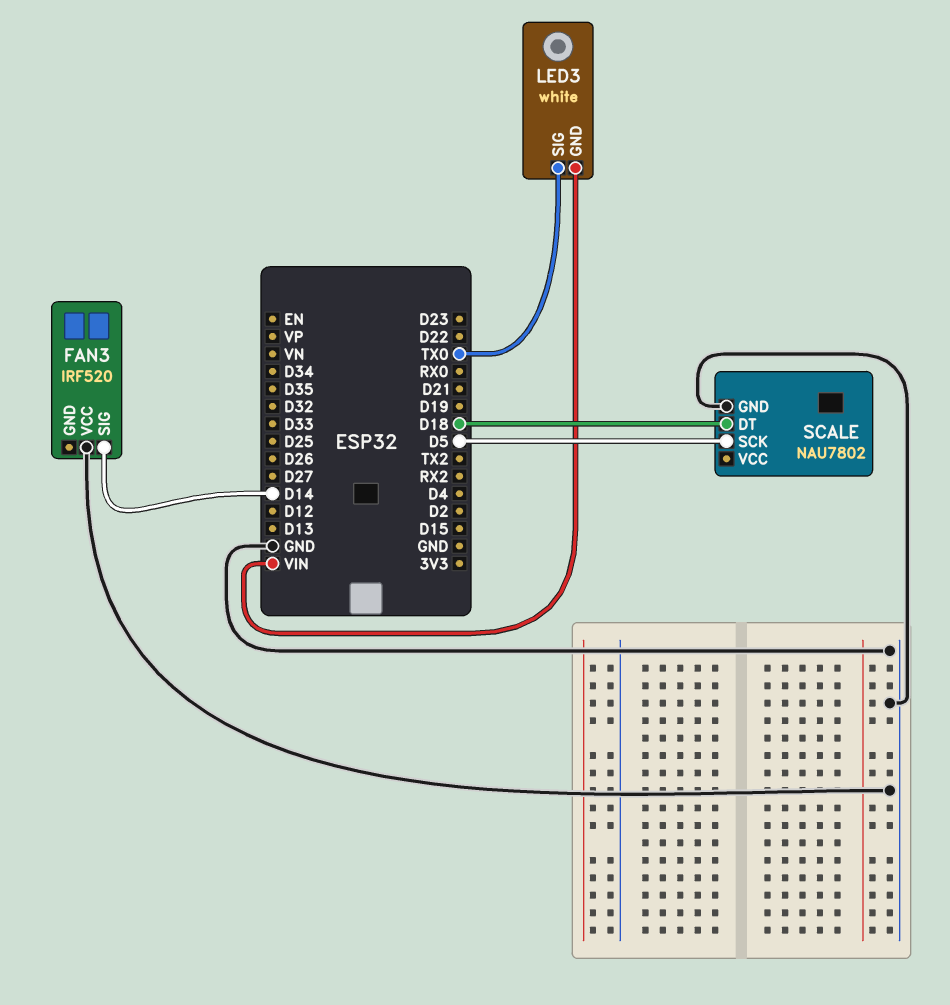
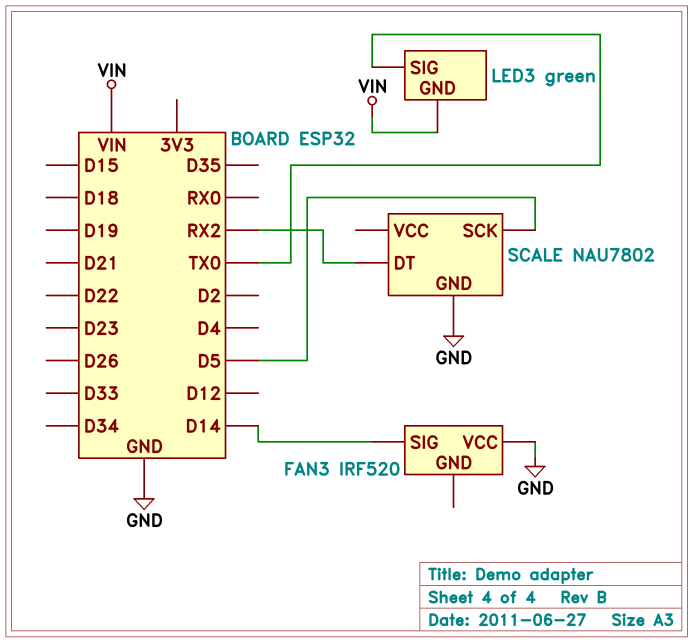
LED3: white -> green
SCALE pin DT: D18 -> RX2

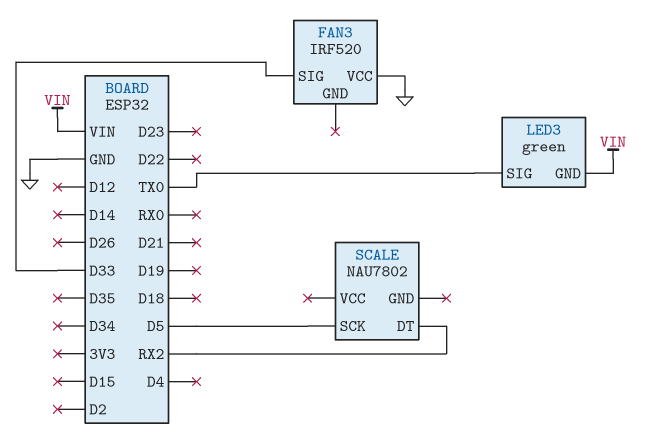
FAN3 pin SIG: D14 -> D33
SCALE pin GND: GND -> none

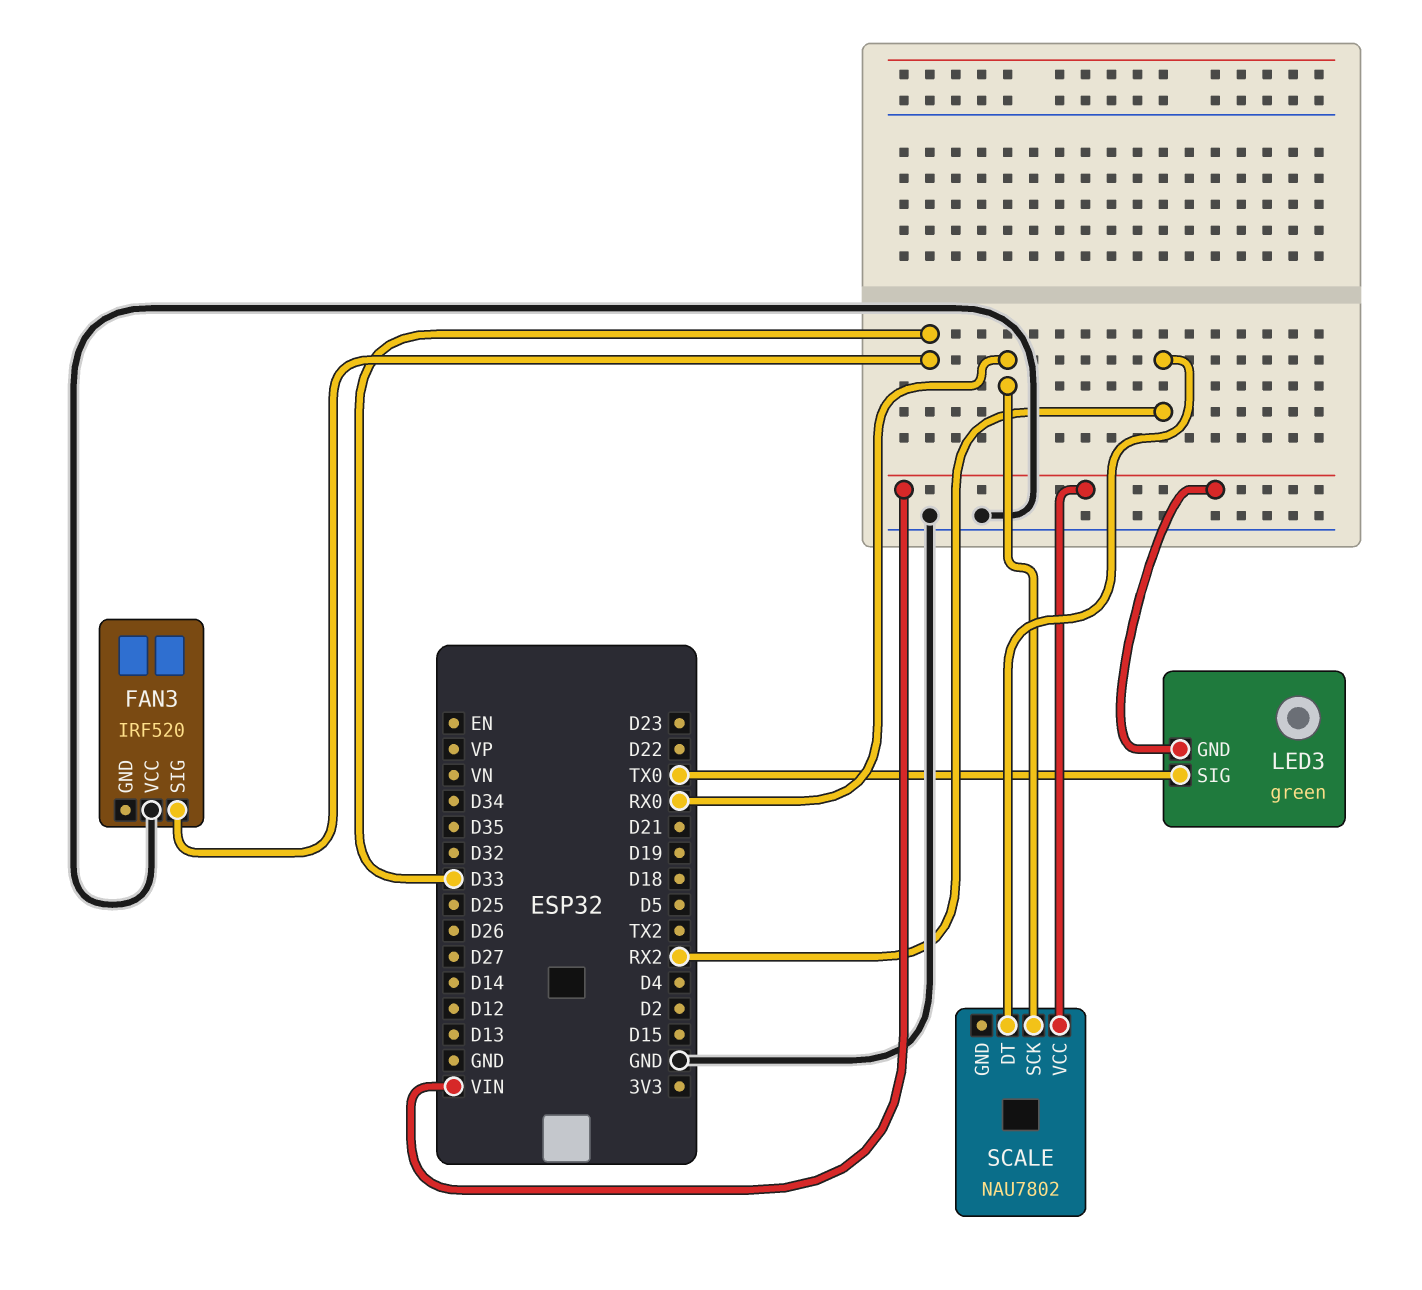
SCALE pin SCK: D5 -> RX0
SCALE pin VCC: none -> VIN

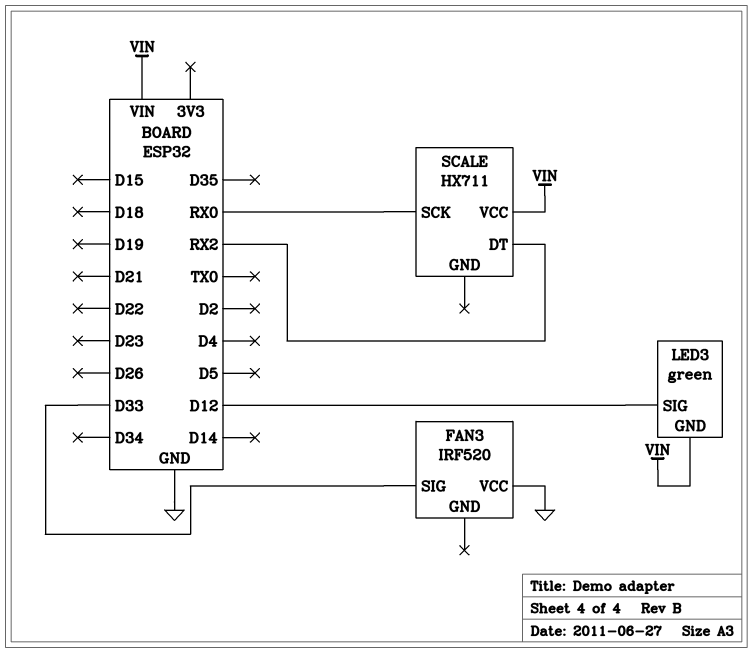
LED3 pin SIG: TX0 -> D12
SCALE: NAU7802 -> HX711

